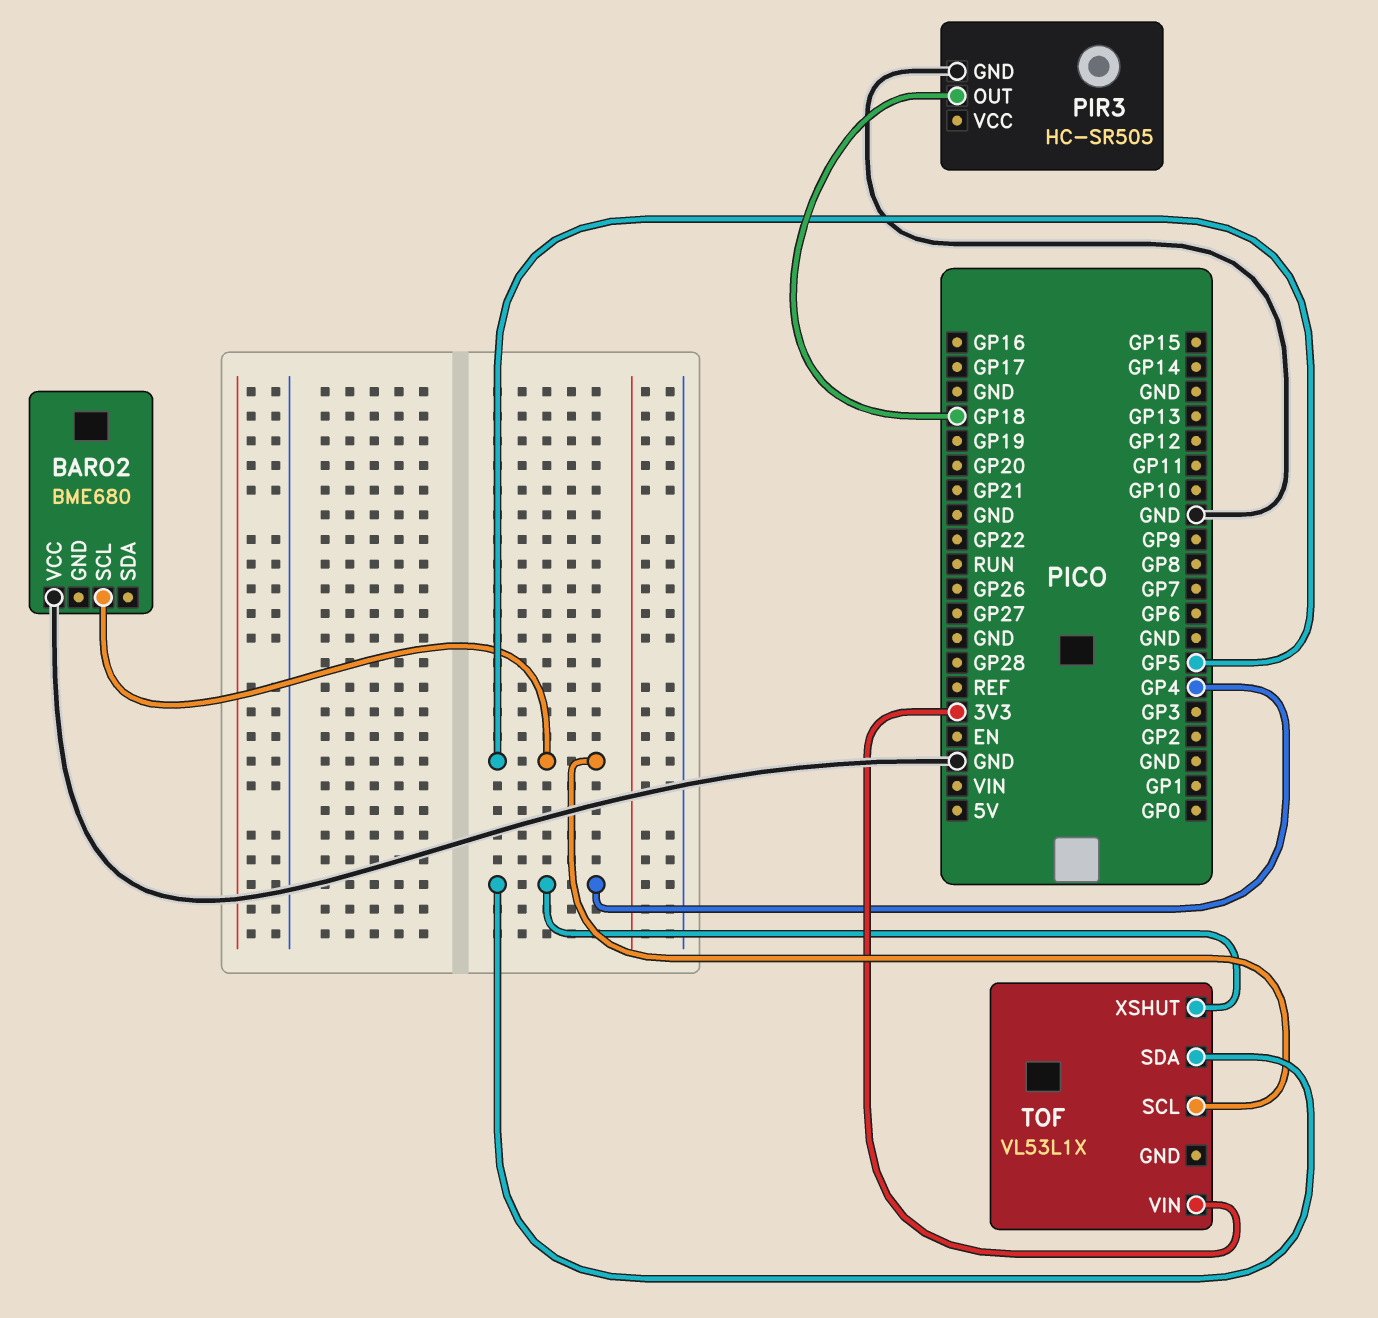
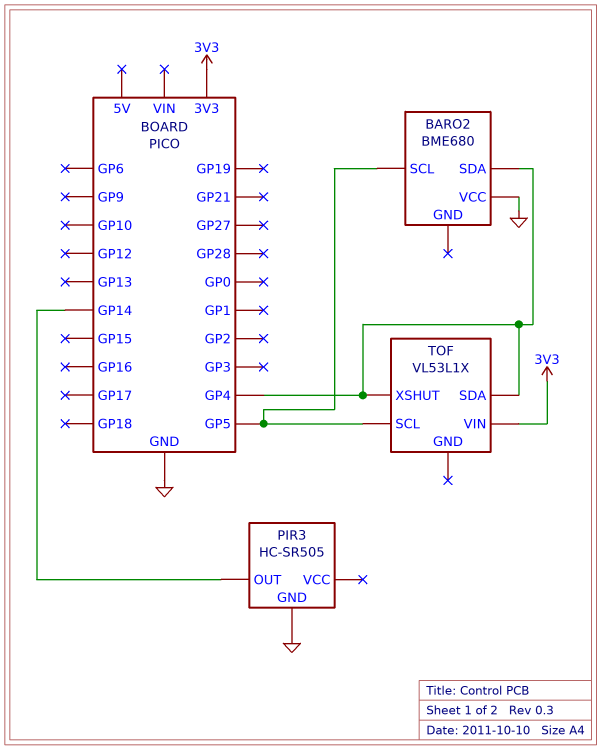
BARO2 pin SDA: none -> GP4
PIR3 pin OUT: GP18 -> GP14

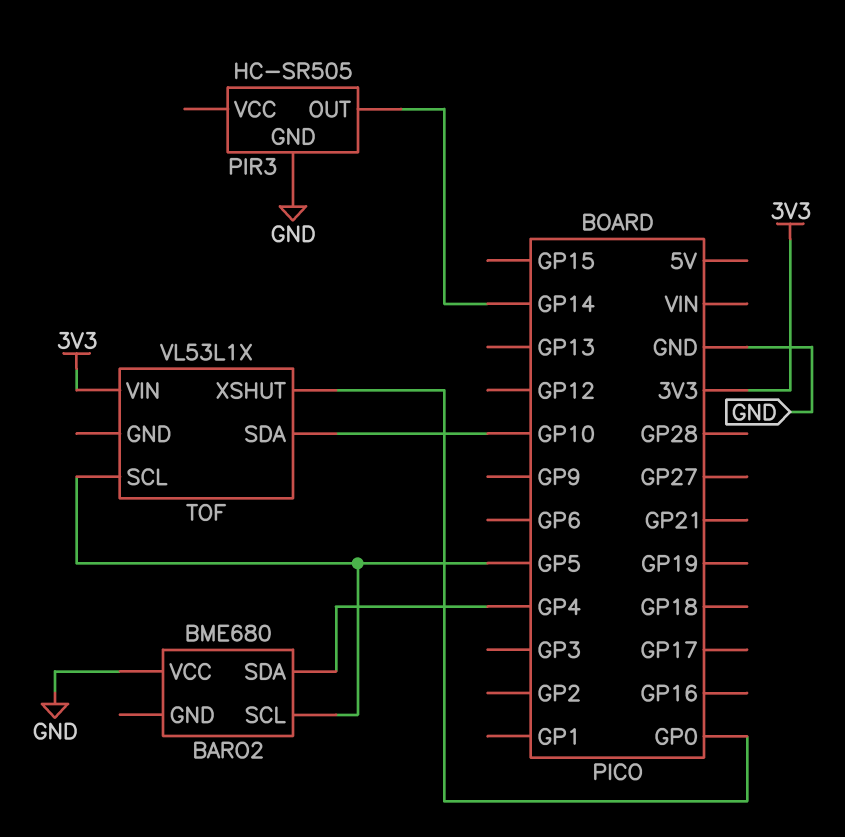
TOF pin SDA: GP4 -> GP10
TOF pin XSHUT: GP4 -> GP0

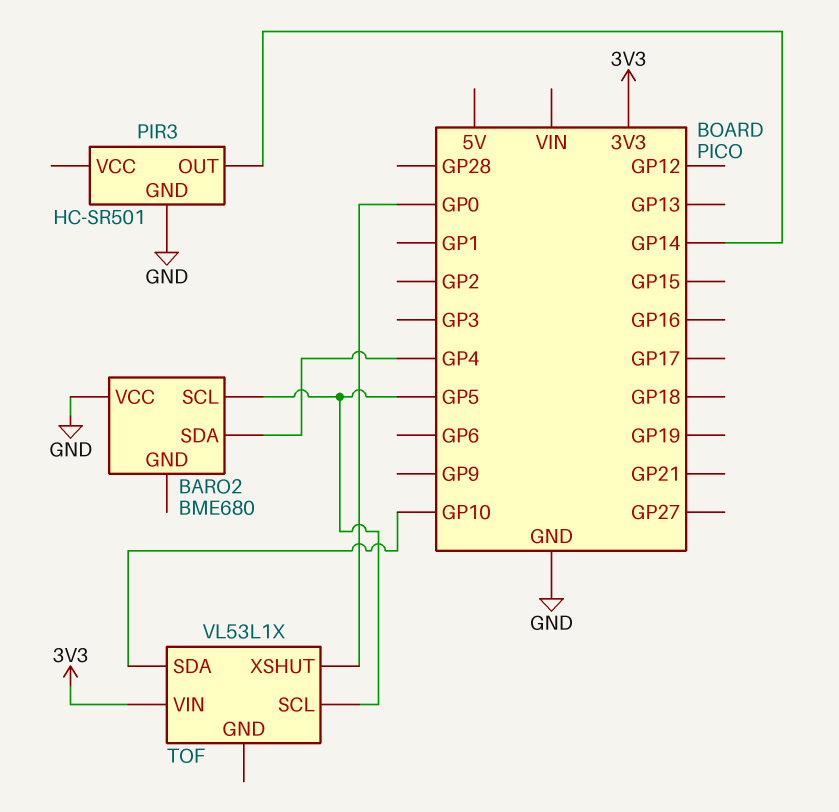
PIR3: HC-SR505 -> HC-SR501

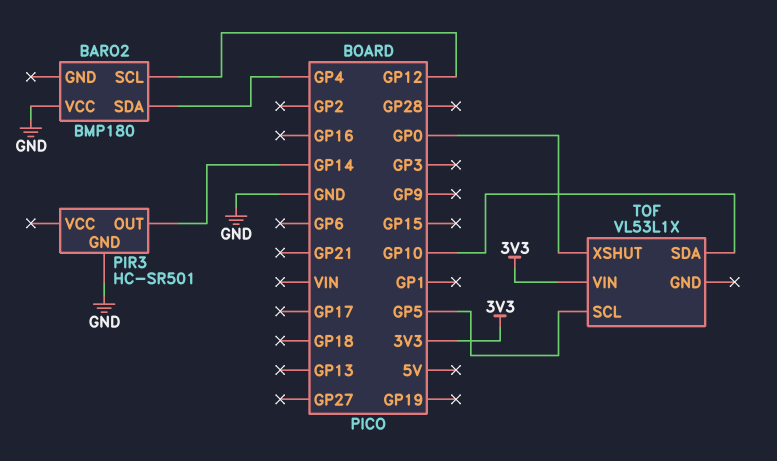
BARO2: BME680 -> BMP180
BARO2 pin SCL: GP5 -> GP12

